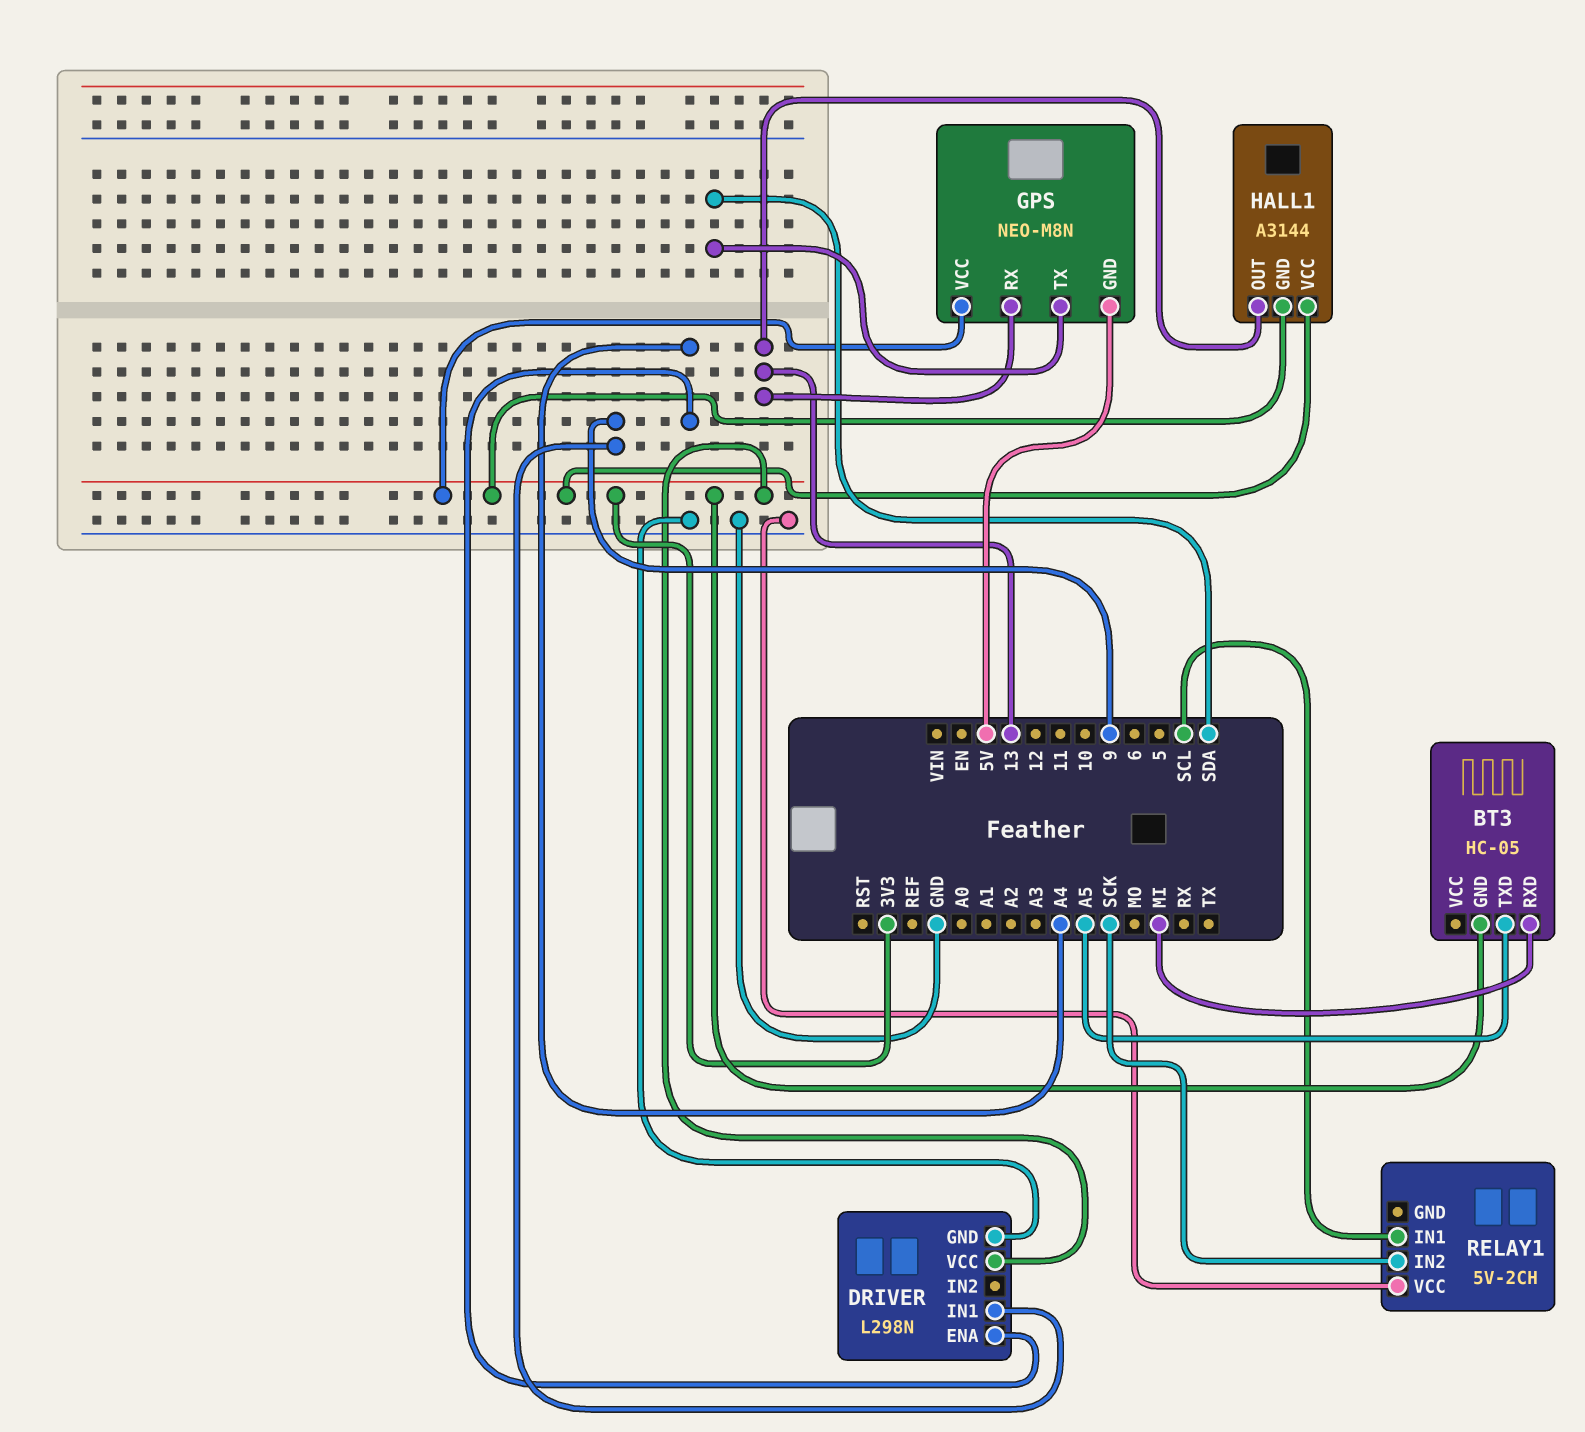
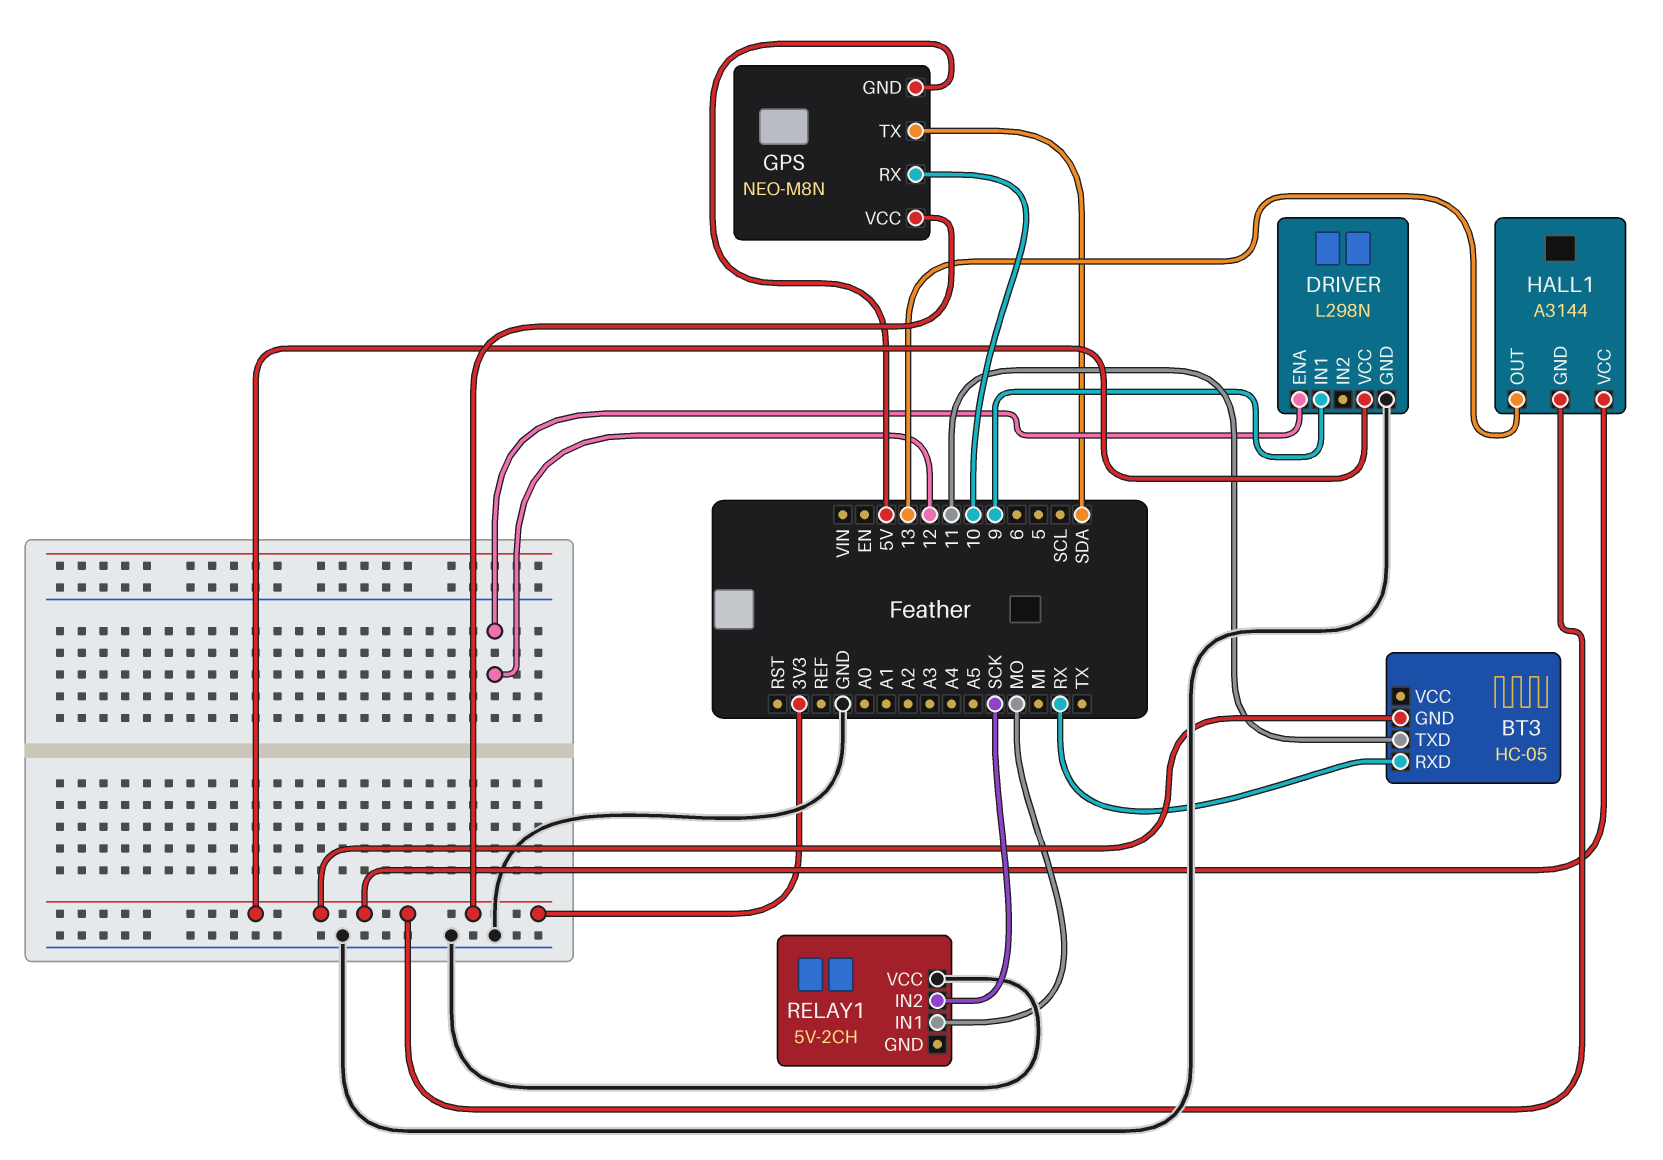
BT3 pin RXD: MI -> RX
BT3 pin TXD: A5 -> 11
DRIVER pin ENA: A4 -> 12
GPS pin RX: 13 -> 10
RELAY1 pin IN1: SCL -> MO

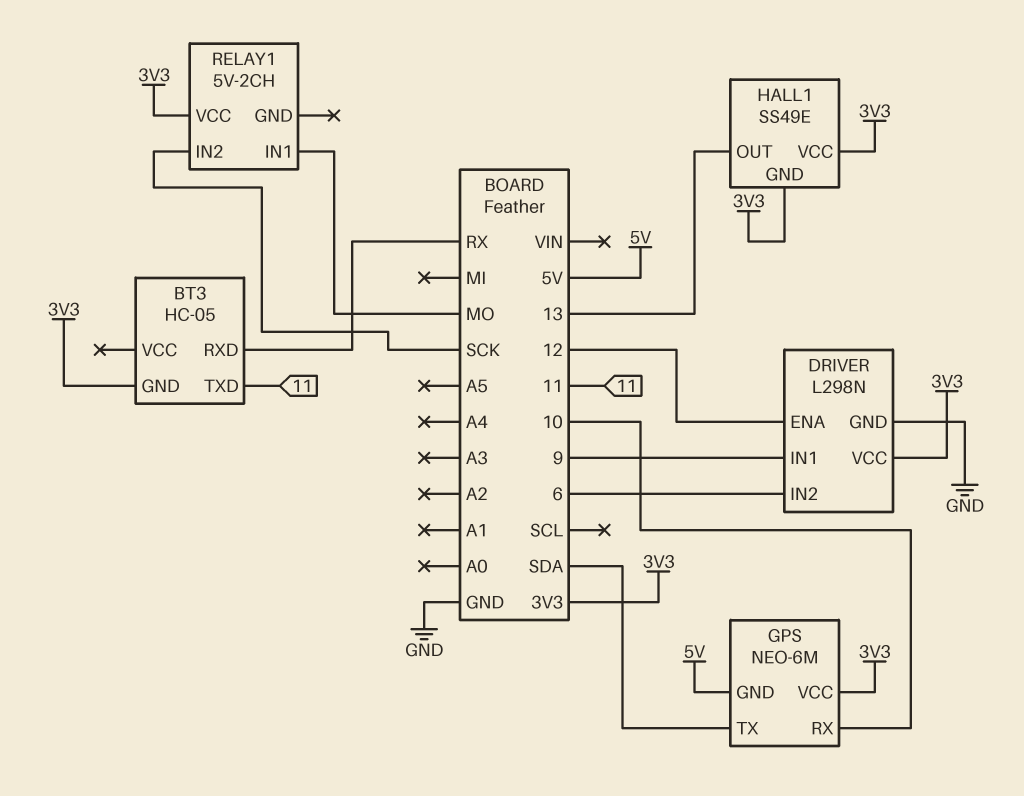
DRIVER pin IN2: none -> 6
GPS: NEO-M8N -> NEO-6M
HALL1: A3144 -> SS49E
RELAY1 pin VCC: GND -> 3V3

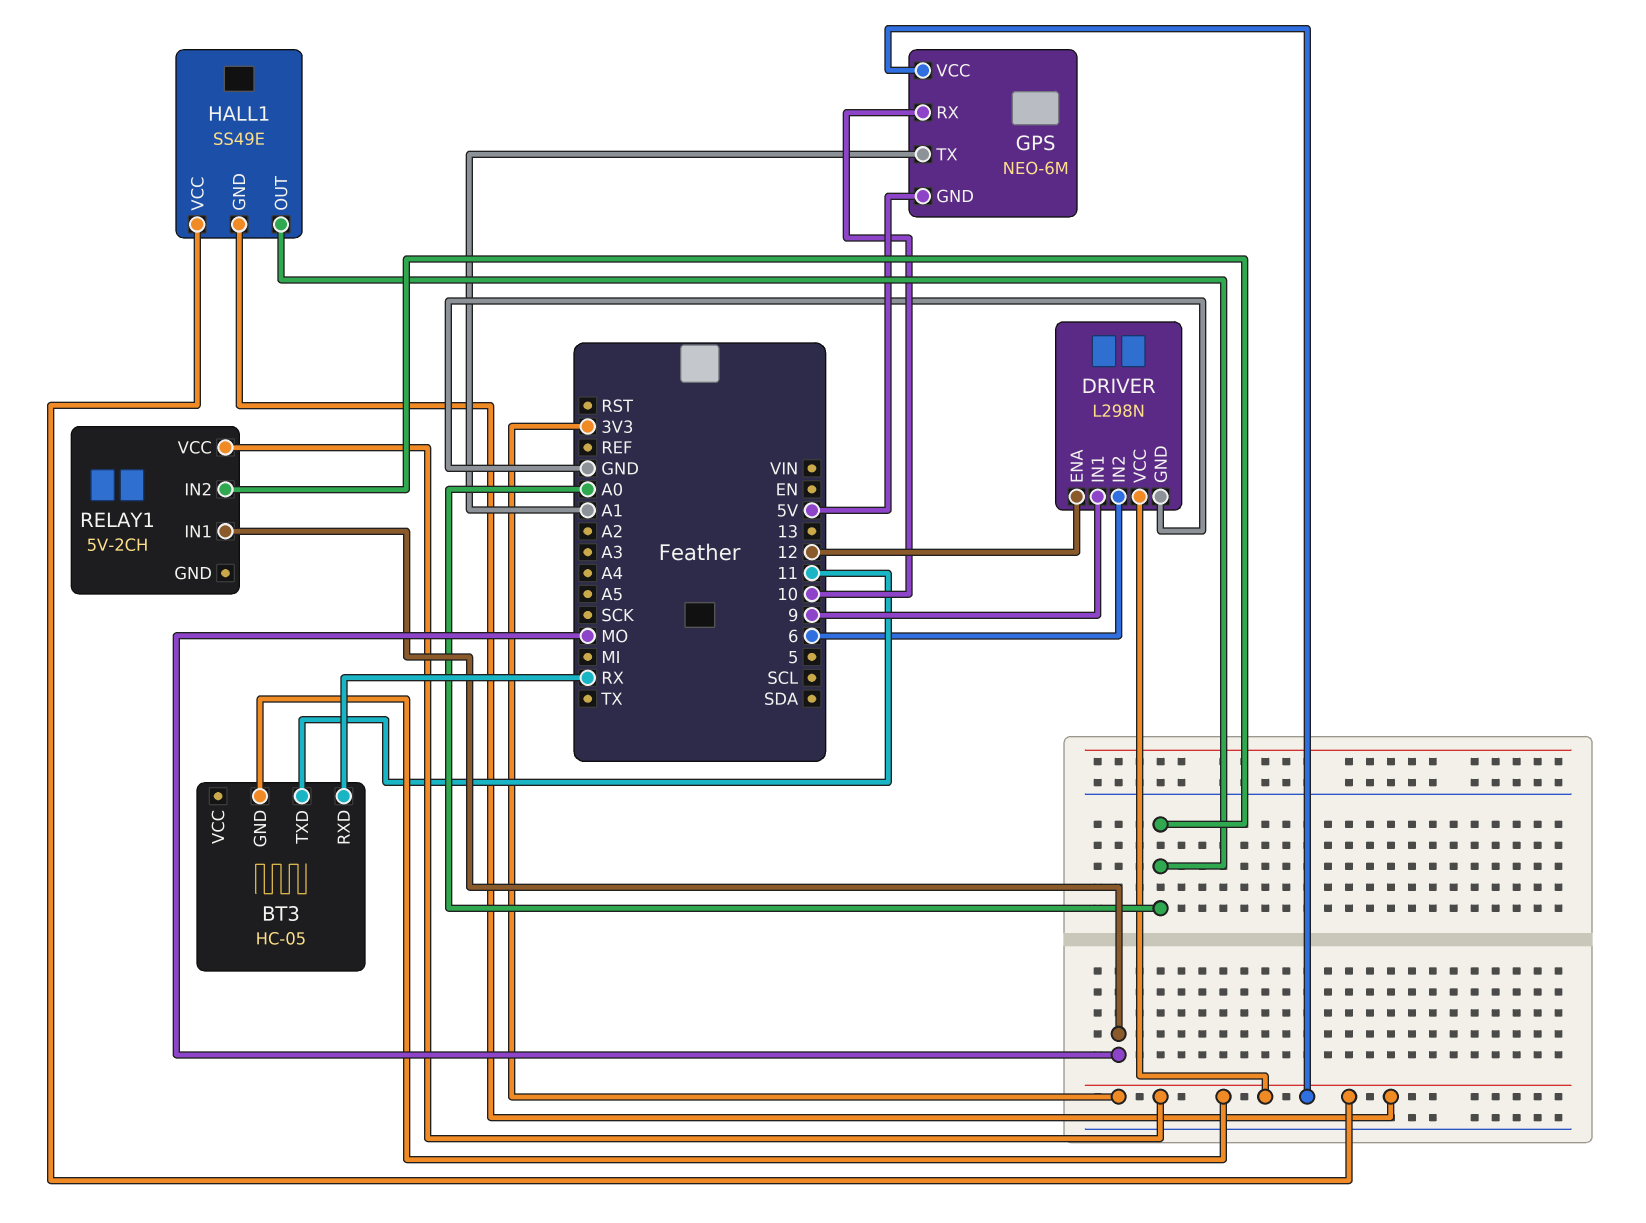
GPS pin TX: SDA -> A1
HALL1 pin OUT: 13 -> A0
RELAY1 pin IN2: SCK -> A0

